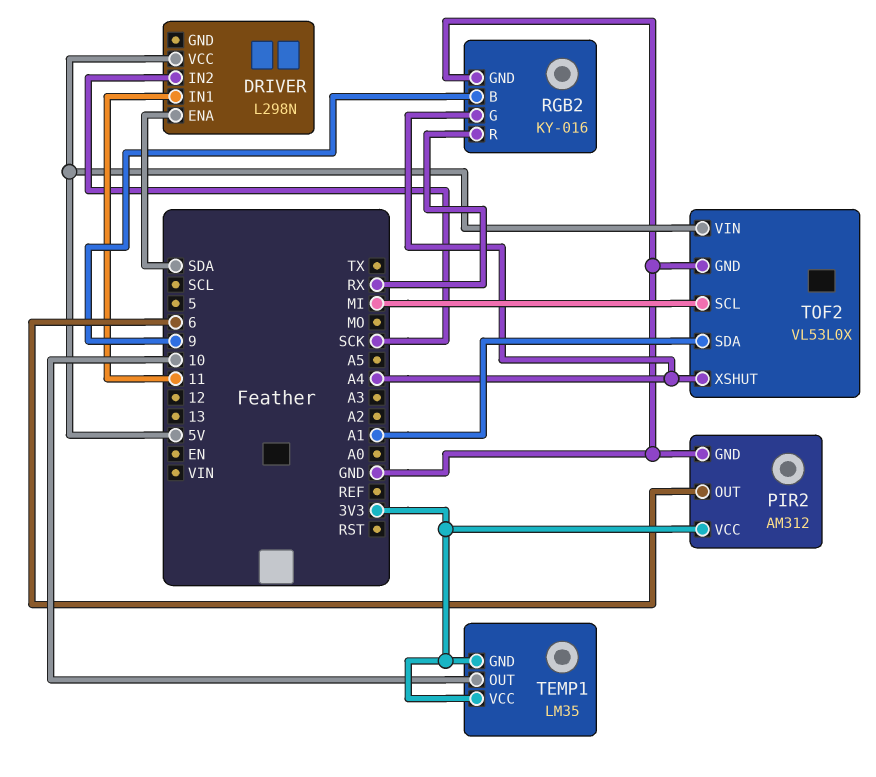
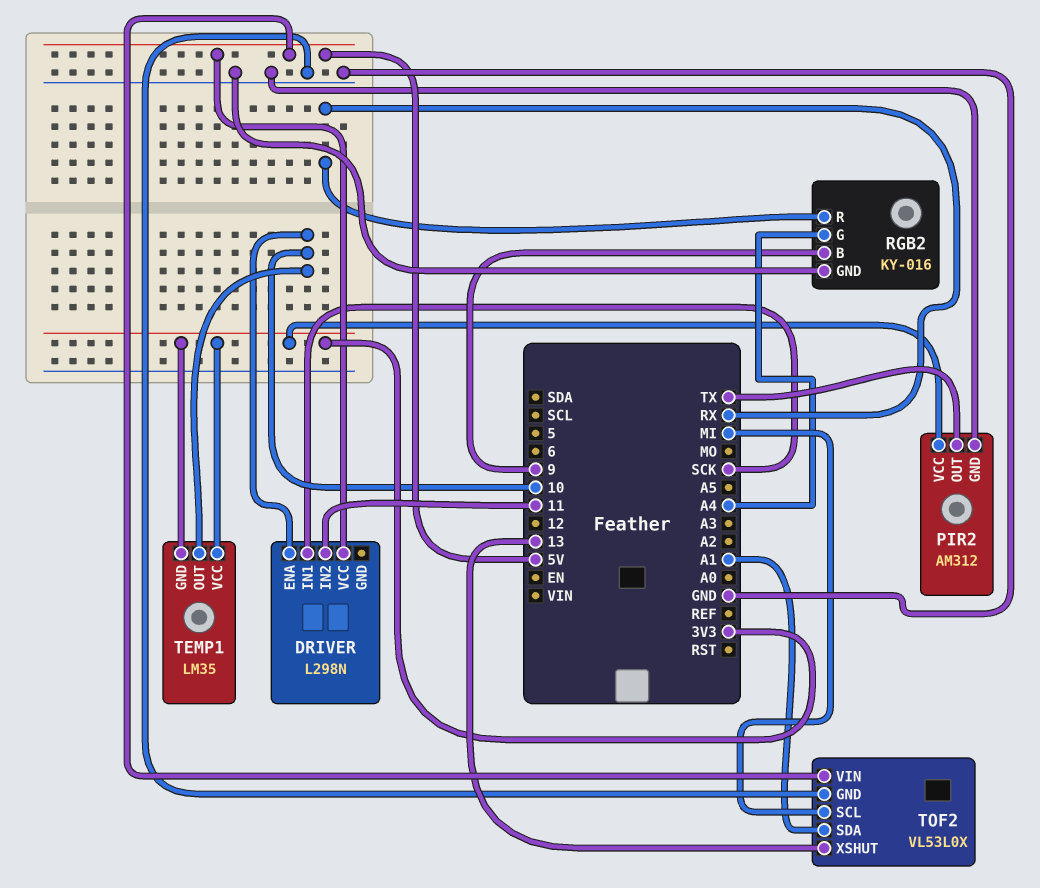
DRIVER pin ENA: SDA -> 10
DRIVER pin IN1: 11 -> SCK
DRIVER pin IN2: SCK -> 11
PIR2 pin OUT: 6 -> TX
TOF2 pin XSHUT: A4 -> 13

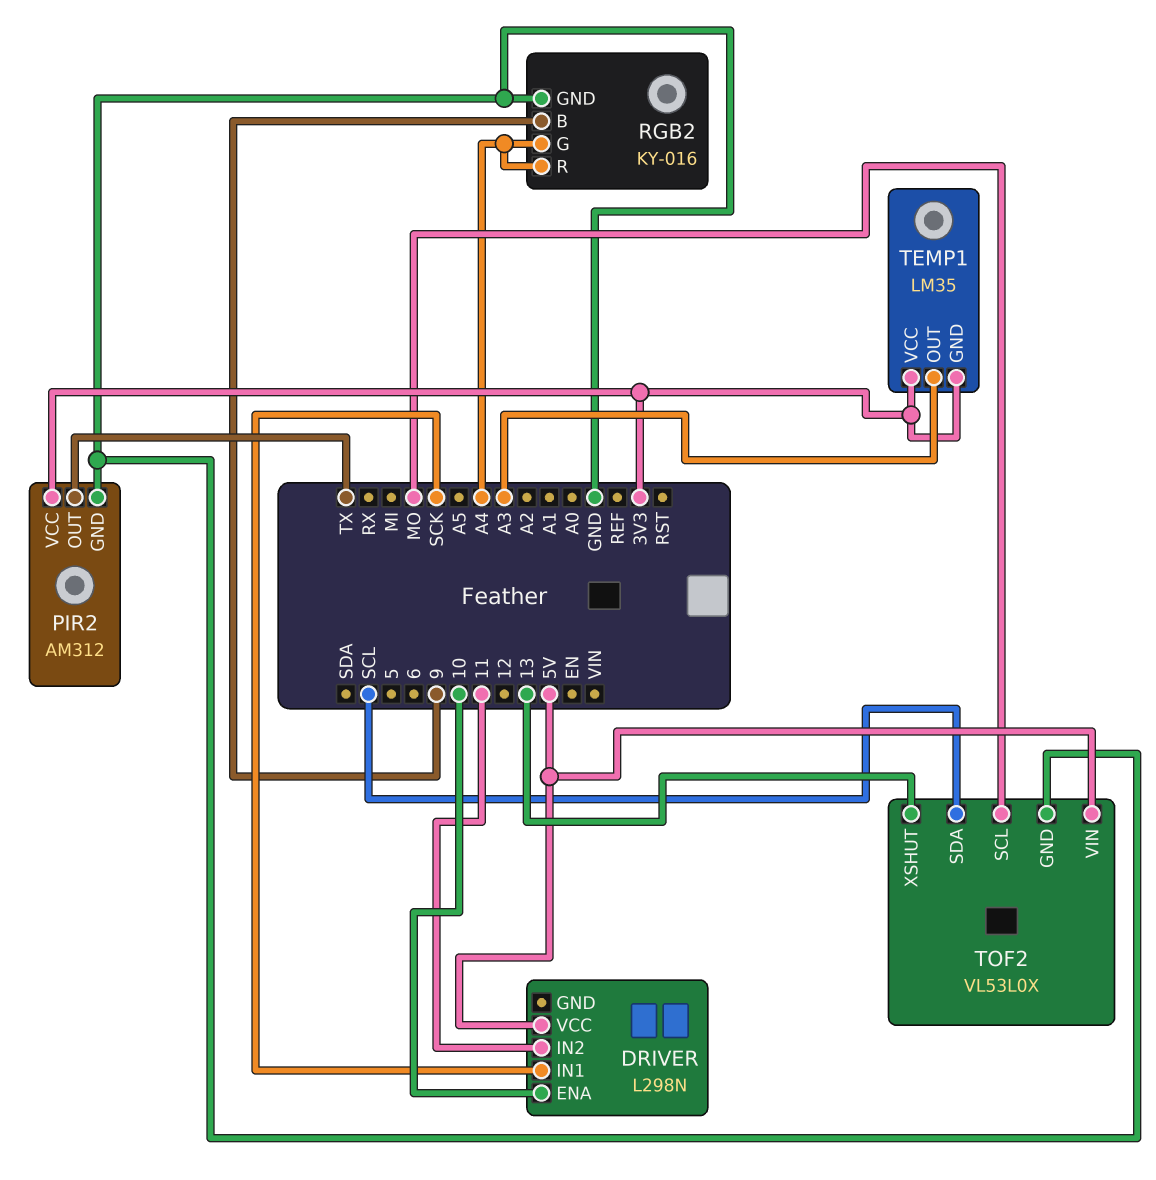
RGB2 pin R: RX -> A4
TEMP1 pin OUT: 10 -> A3
TOF2 pin SCL: MI -> MO
TOF2 pin SDA: A1 -> SCL

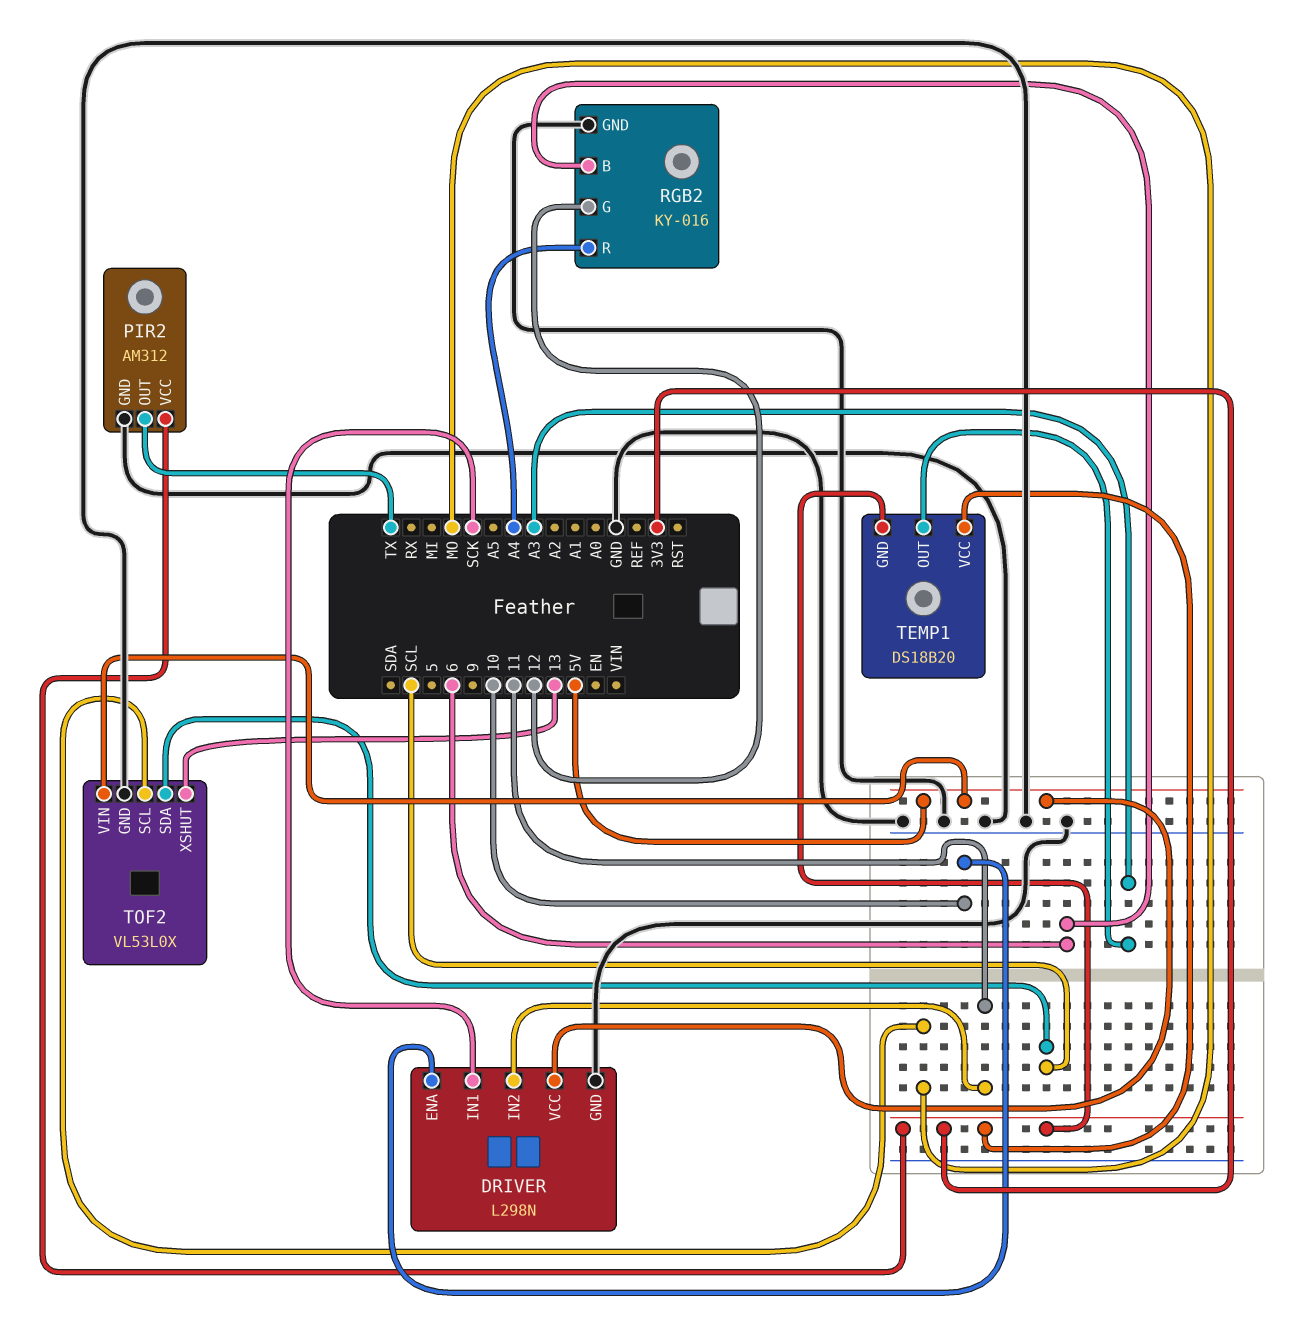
DRIVER pin GND: none -> GND
RGB2 pin B: 9 -> 6
RGB2 pin G: A4 -> 12
TEMP1: LM35 -> DS18B20

